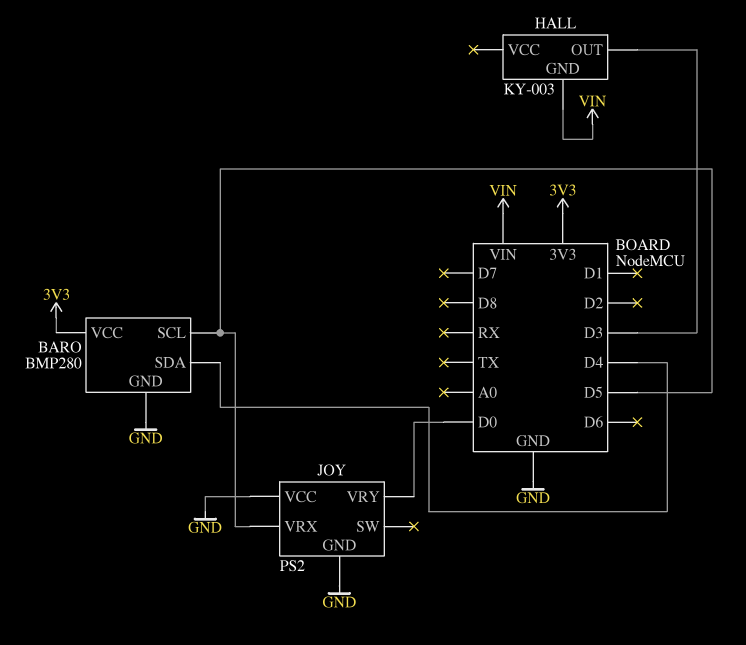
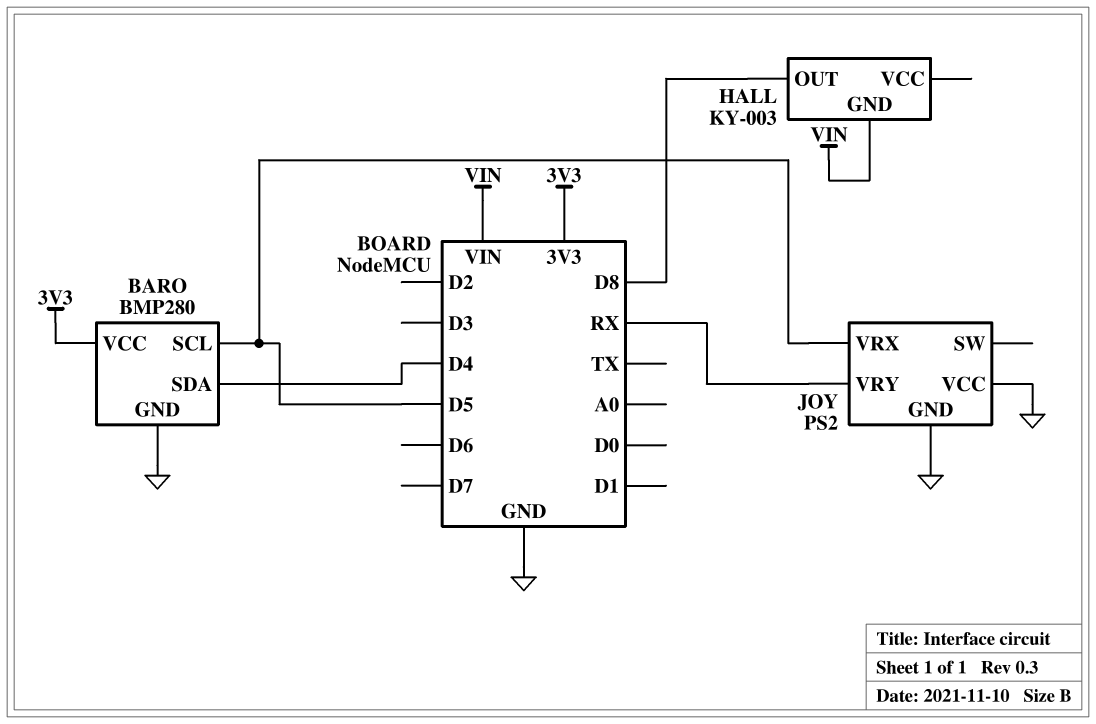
HALL pin OUT: D3 -> D8
JOY pin VRY: D0 -> RX

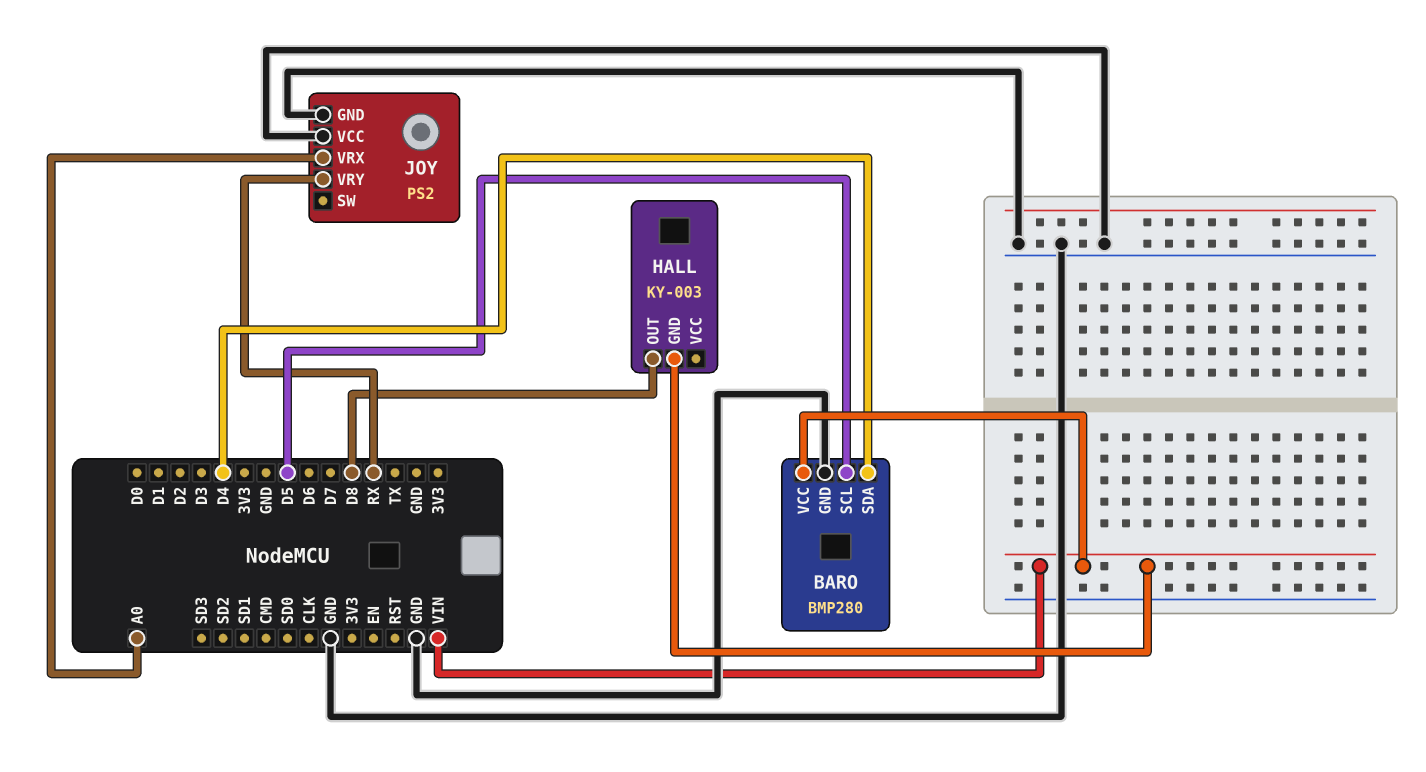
BARO pin VCC: 3V3 -> VIN
JOY pin VRX: D5 -> A0

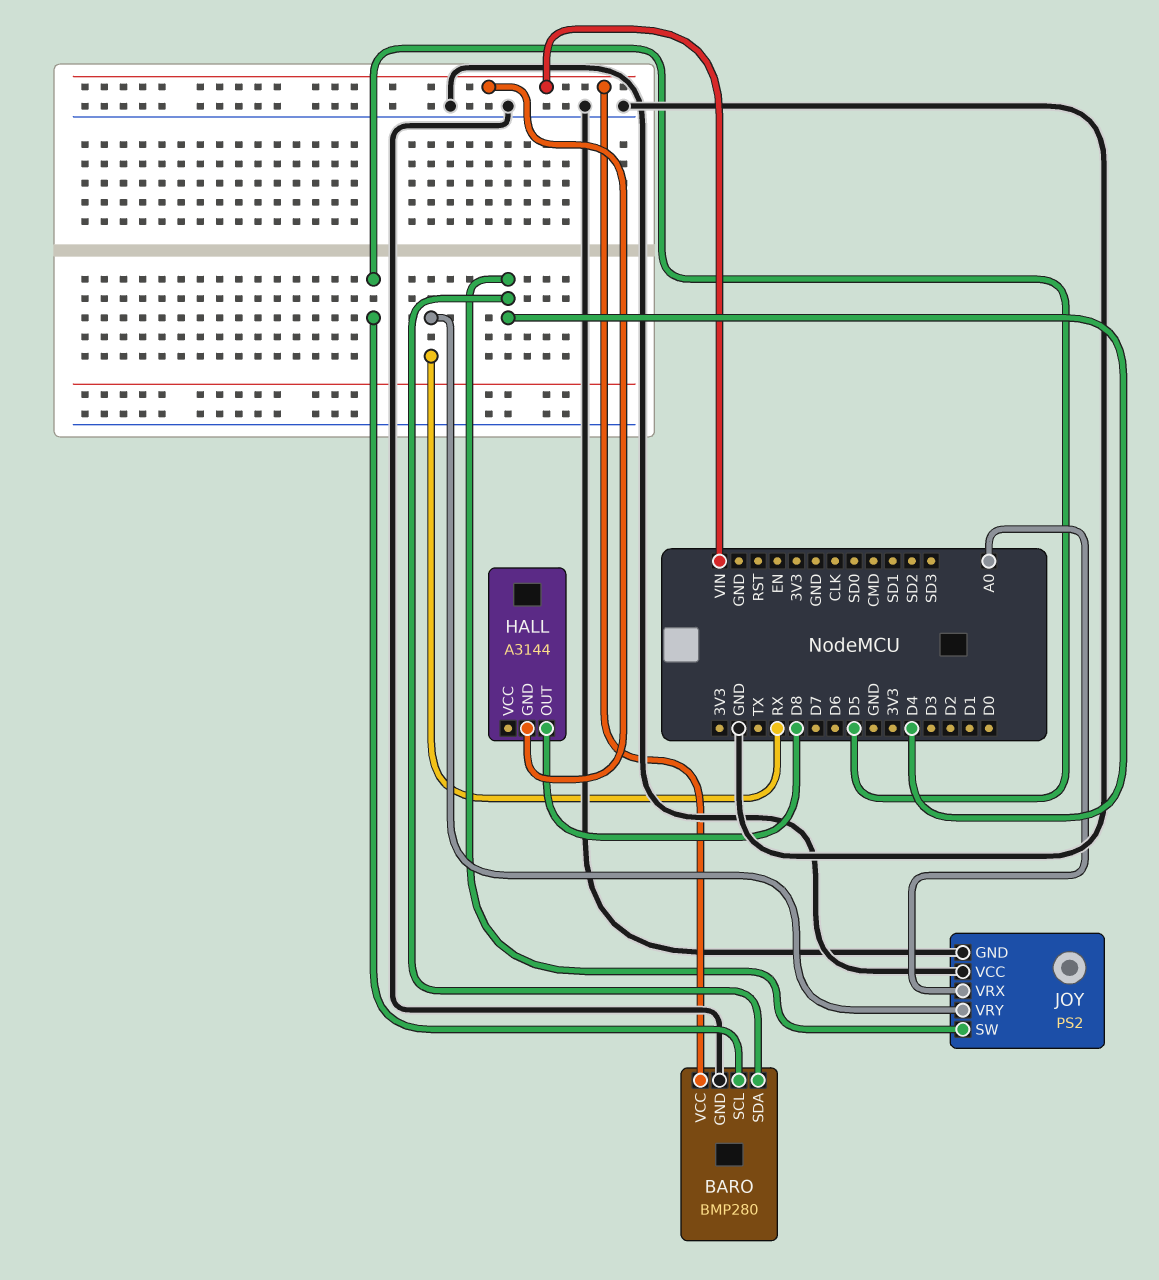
HALL: KY-003 -> A3144
JOY pin SW: none -> D4

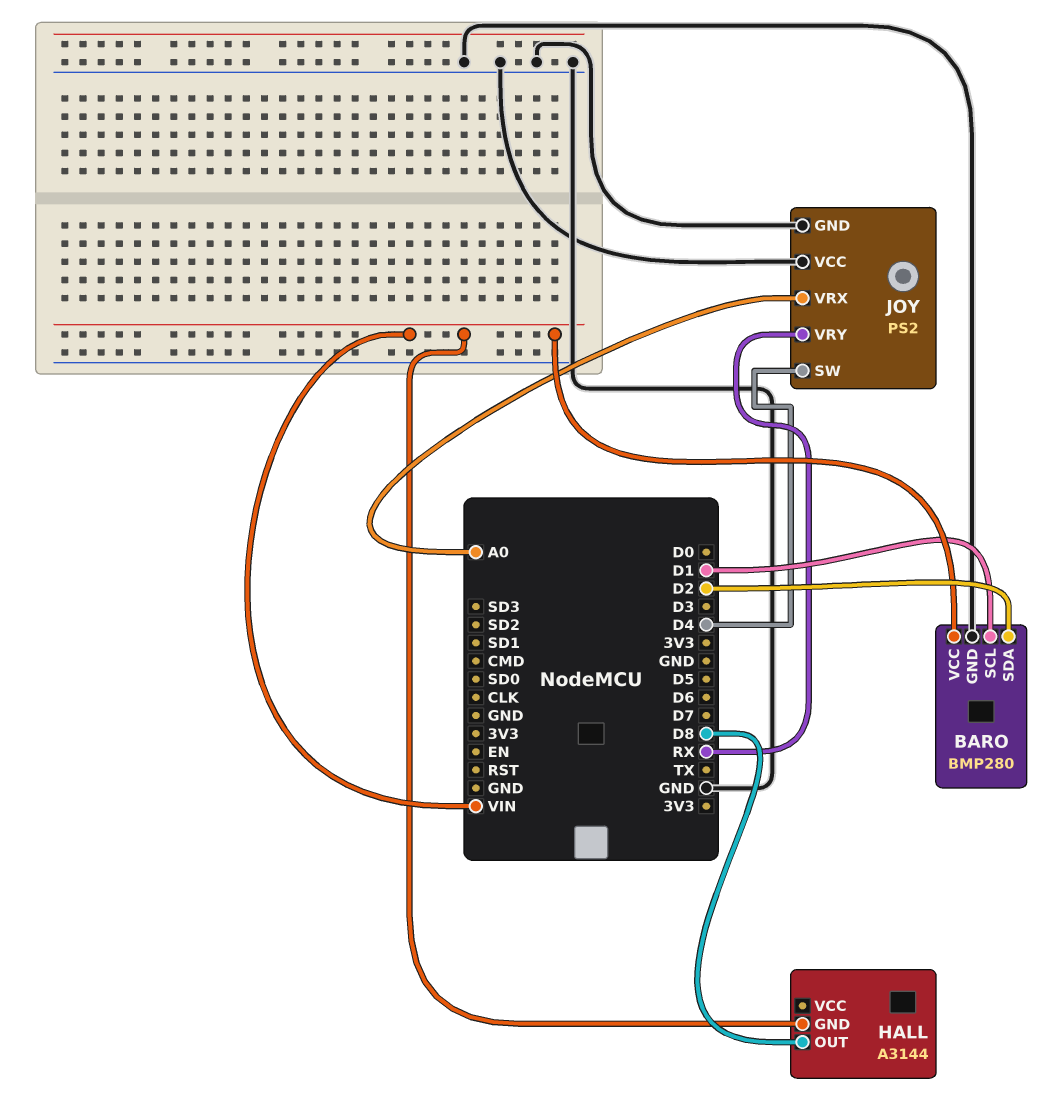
BARO pin SCL: D5 -> D1
BARO pin SDA: D4 -> D2

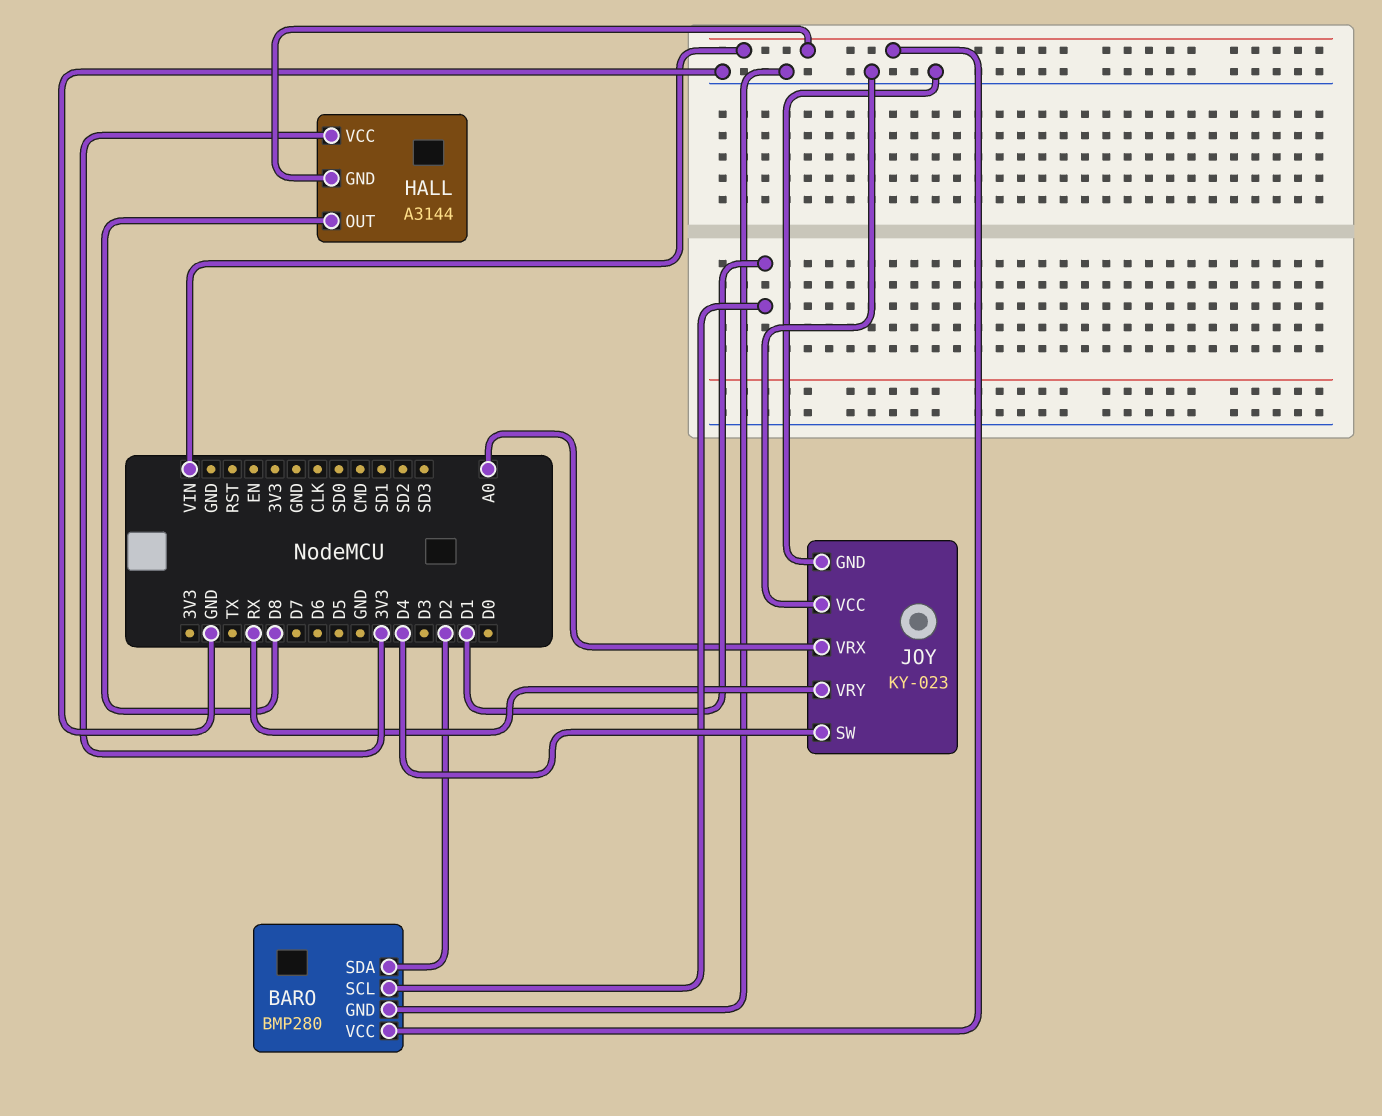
HALL pin VCC: none -> 3V3
JOY: PS2 -> KY-023

